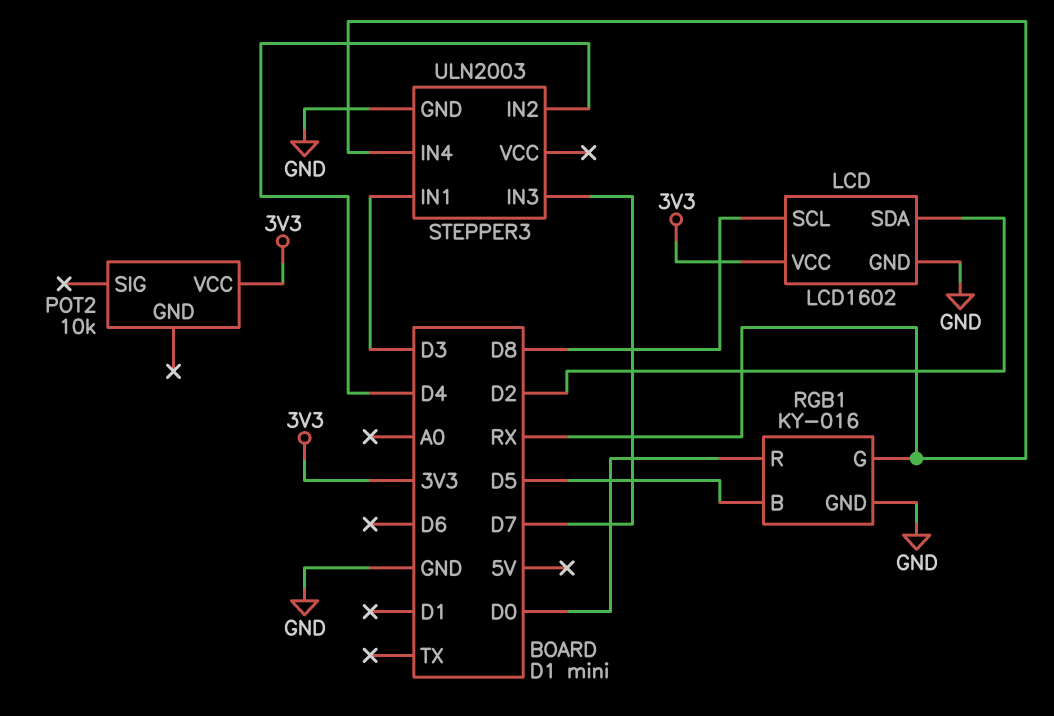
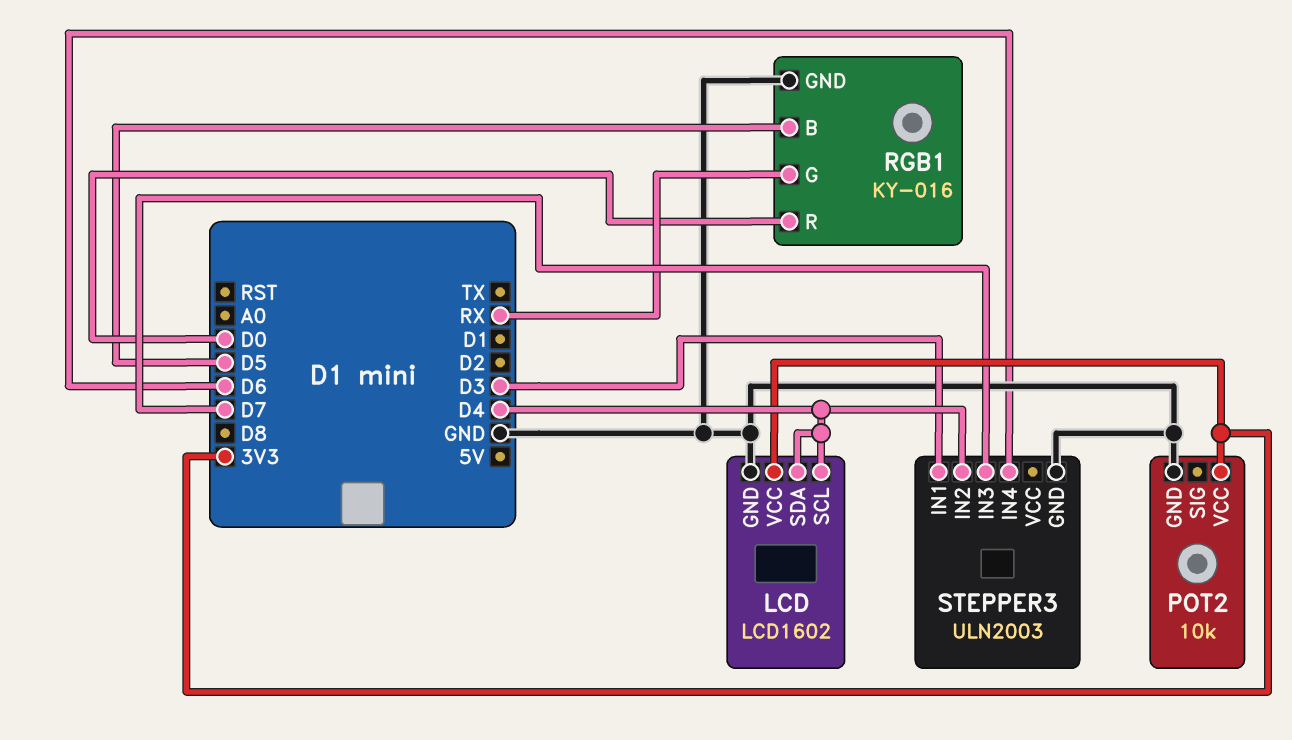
LCD pin SCL: D8 -> D4
LCD pin SDA: D2 -> D4
POT2 pin GND: none -> GND
STEPPER3 pin IN4: RX -> D6

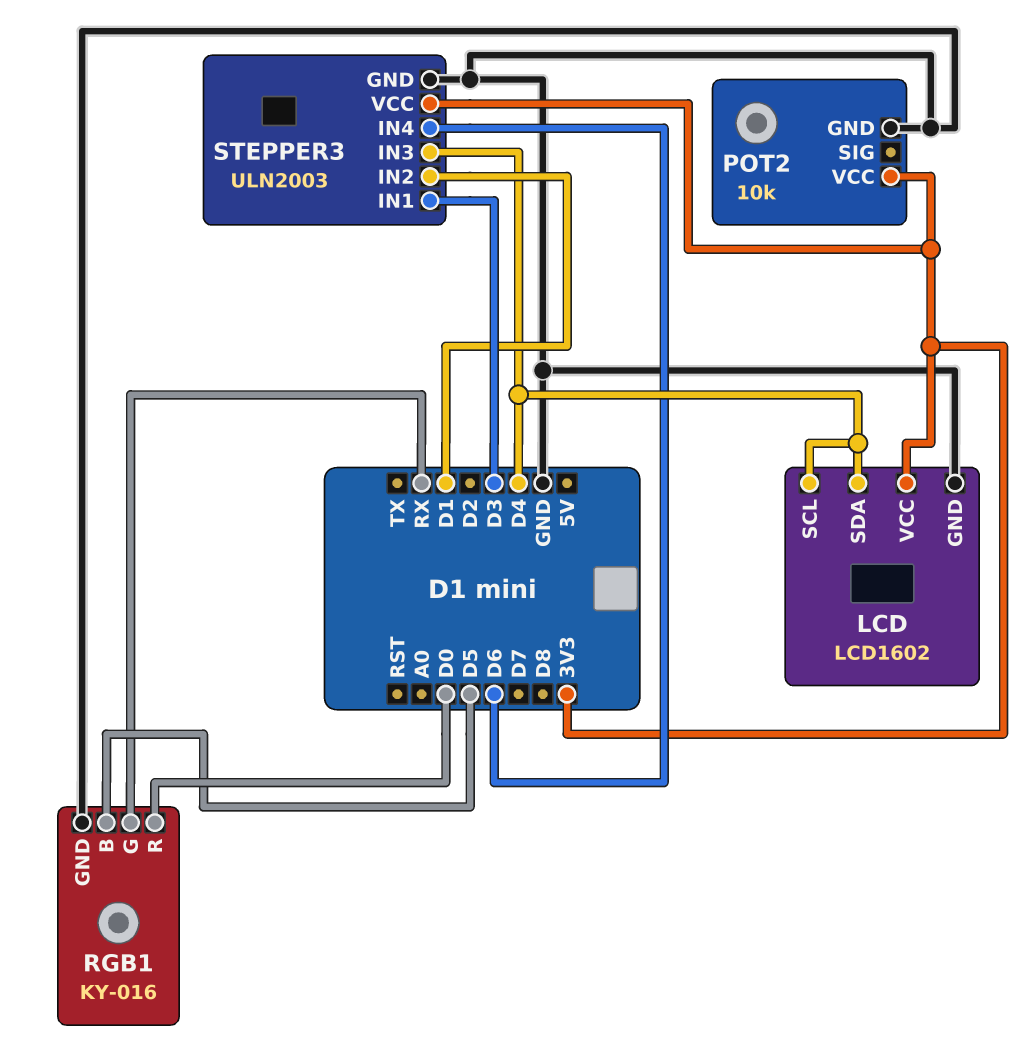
STEPPER3 pin IN2: D4 -> D1
STEPPER3 pin IN3: D7 -> D4
STEPPER3 pin VCC: none -> 3V3

